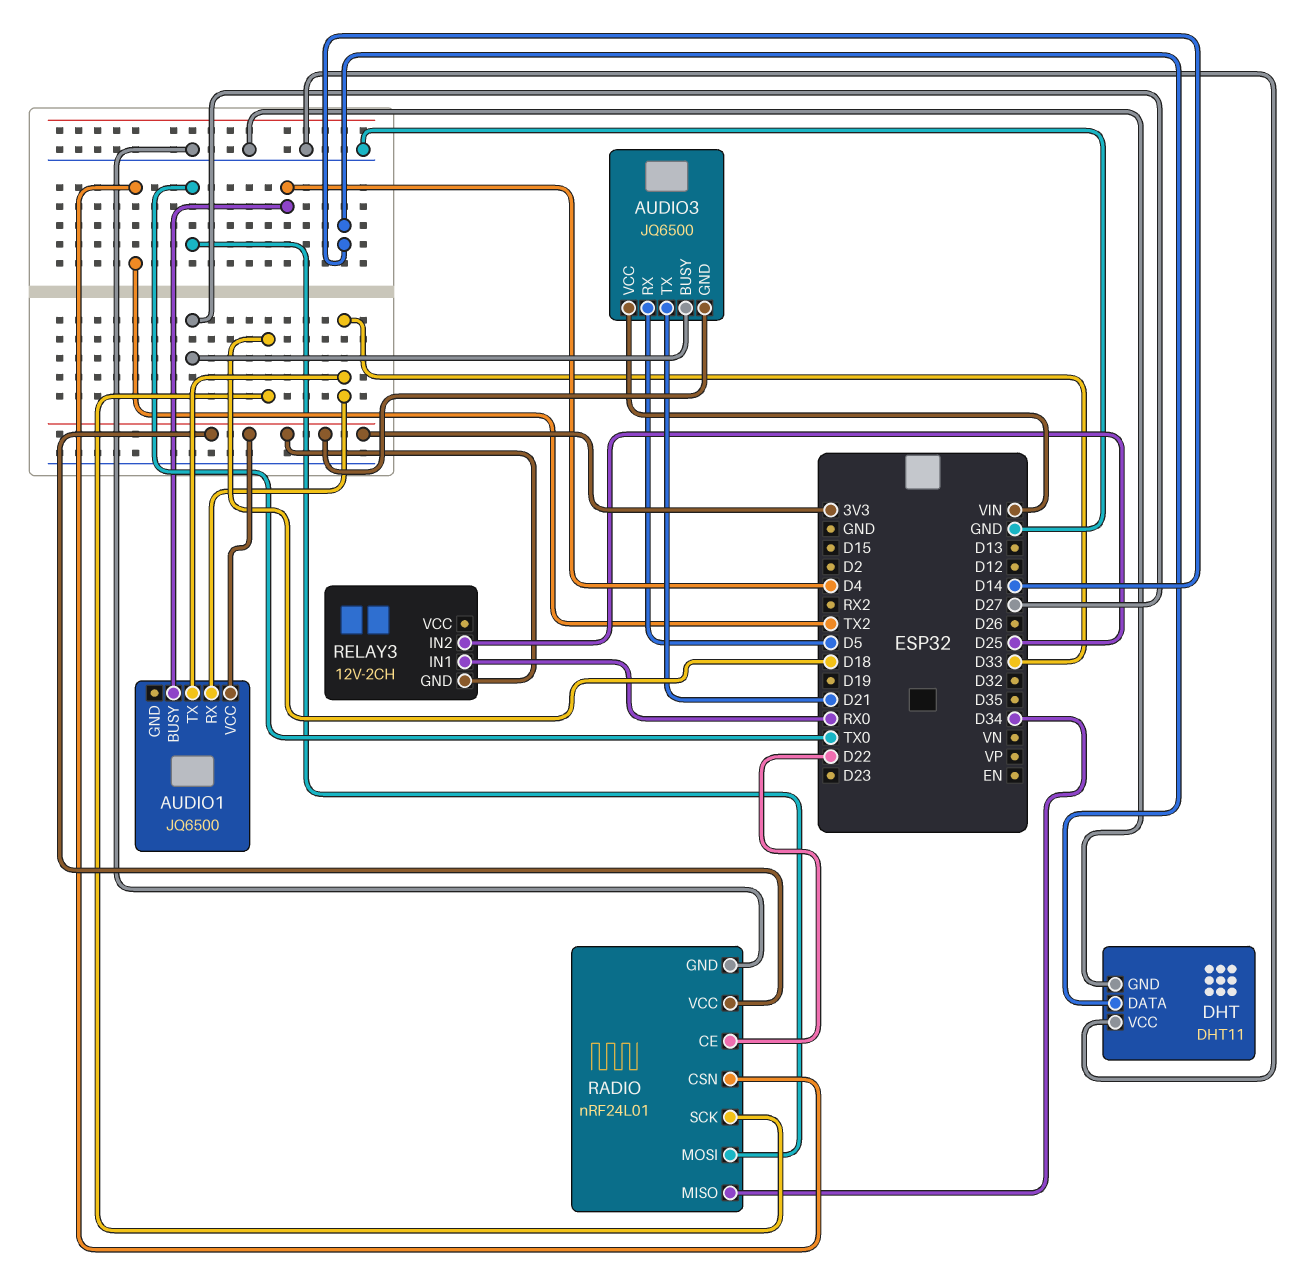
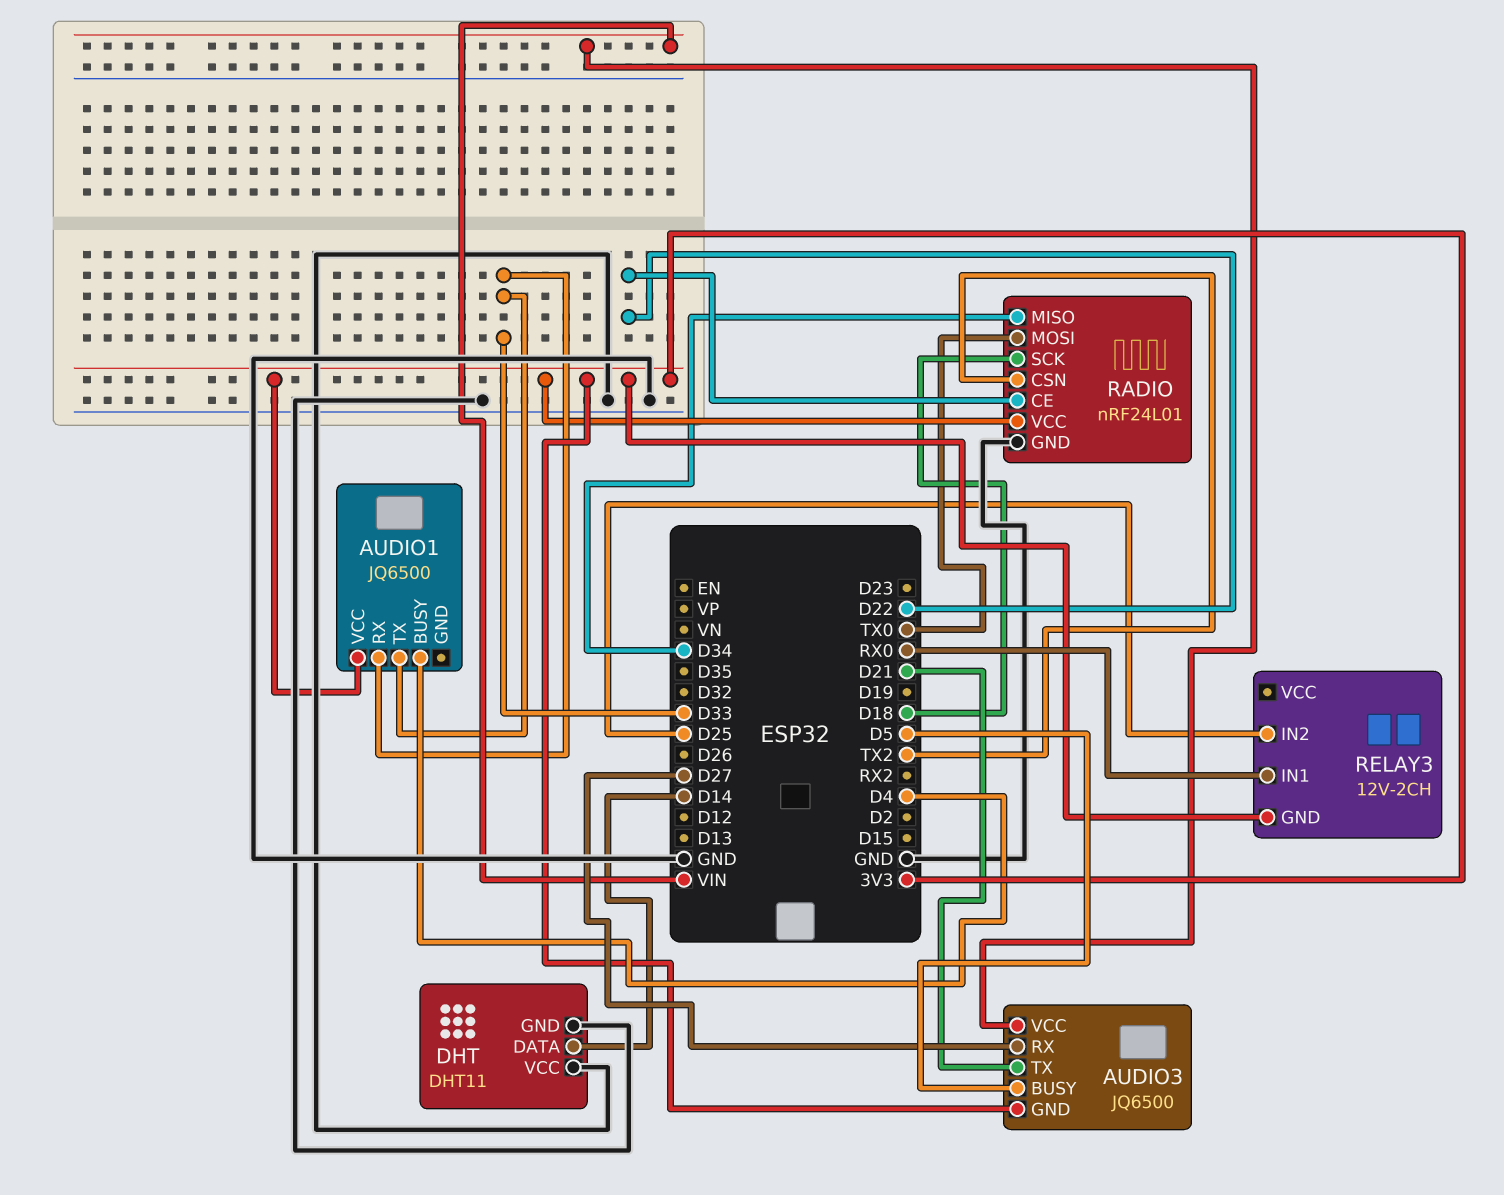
AUDIO3 pin BUSY: D27 -> D5
AUDIO3 pin RX: D5 -> D27

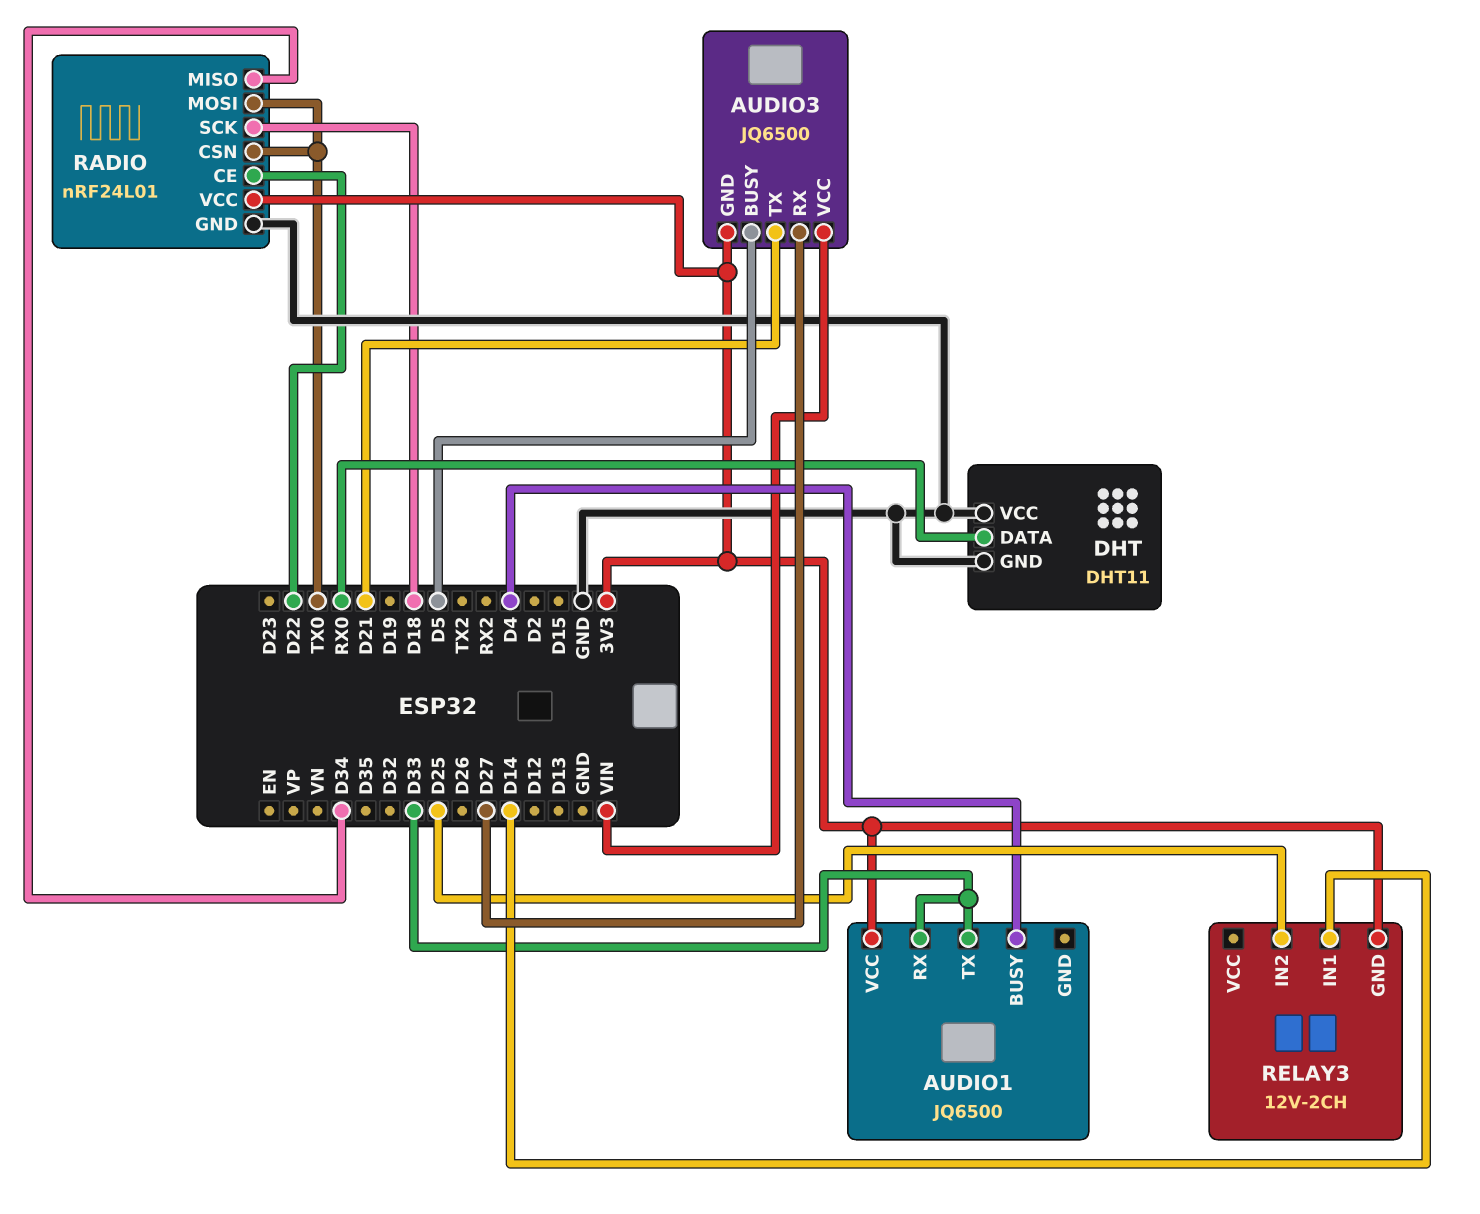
DHT pin DATA: D14 -> RX0
RADIO pin CSN: TX2 -> TX0
RELAY3 pin IN1: RX0 -> D14

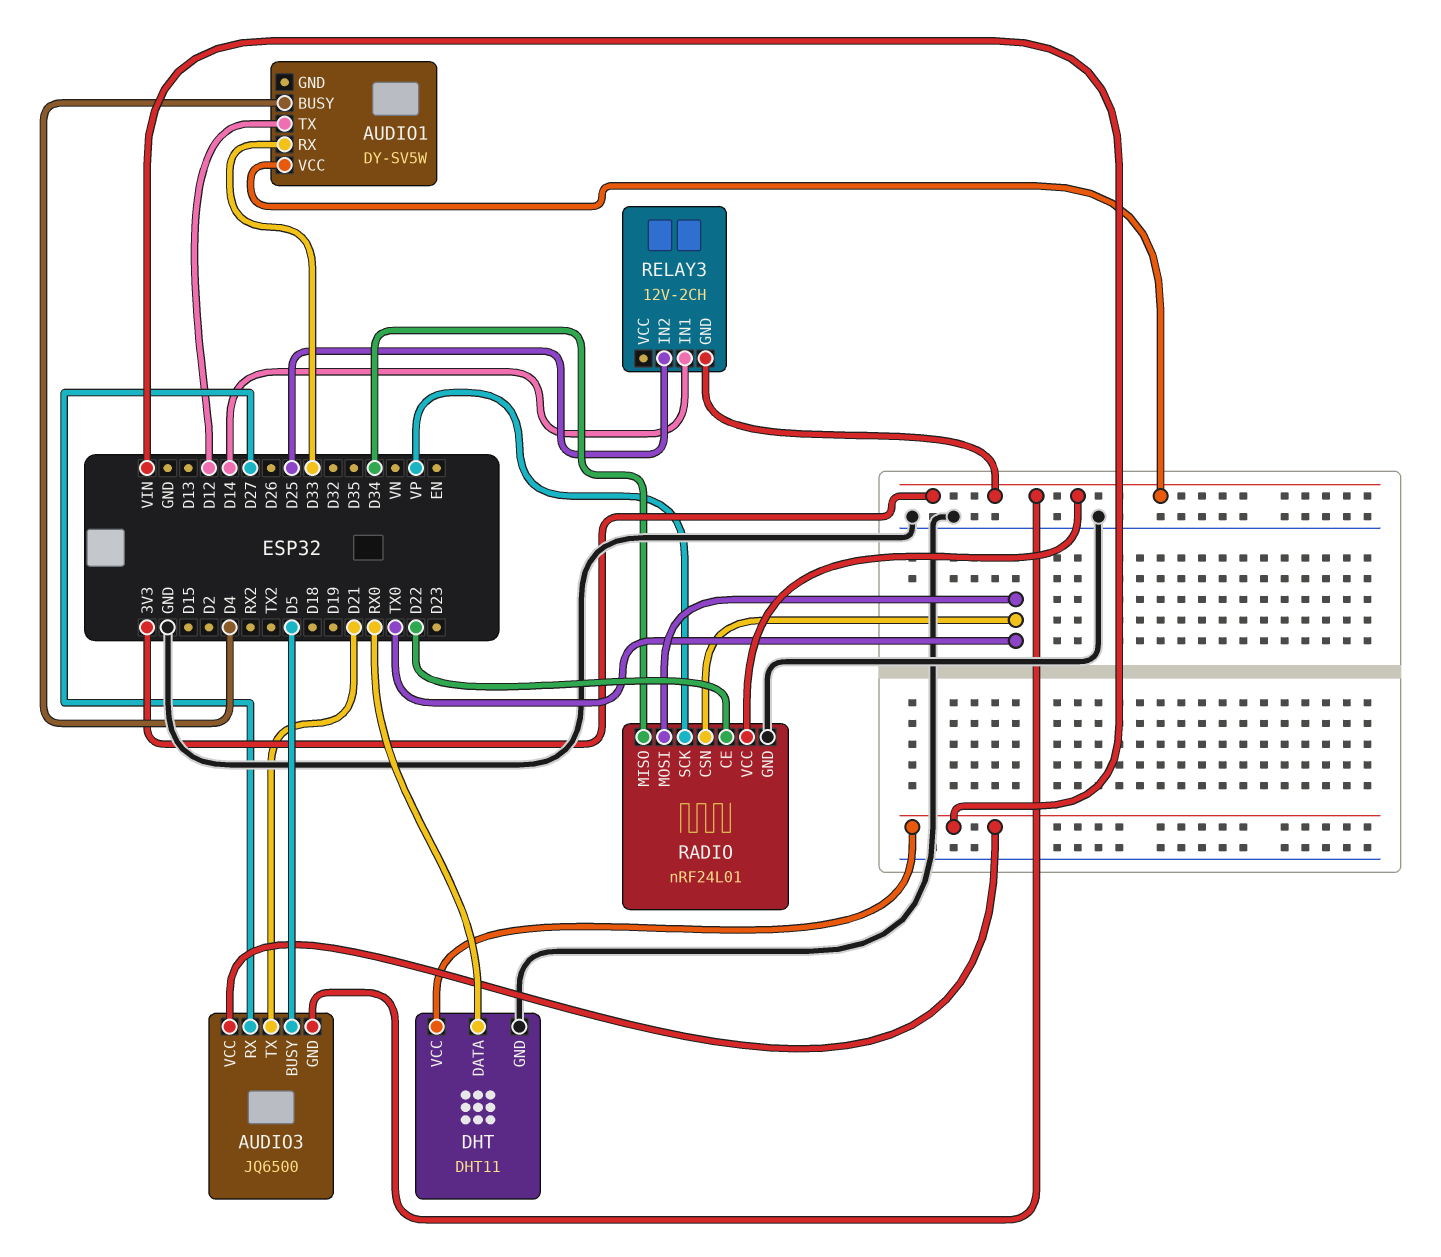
AUDIO1: JQ6500 -> DY-SV5W
AUDIO1 pin TX: D33 -> D12
DHT pin VCC: GND -> VIN
RADIO pin SCK: D18 -> VP

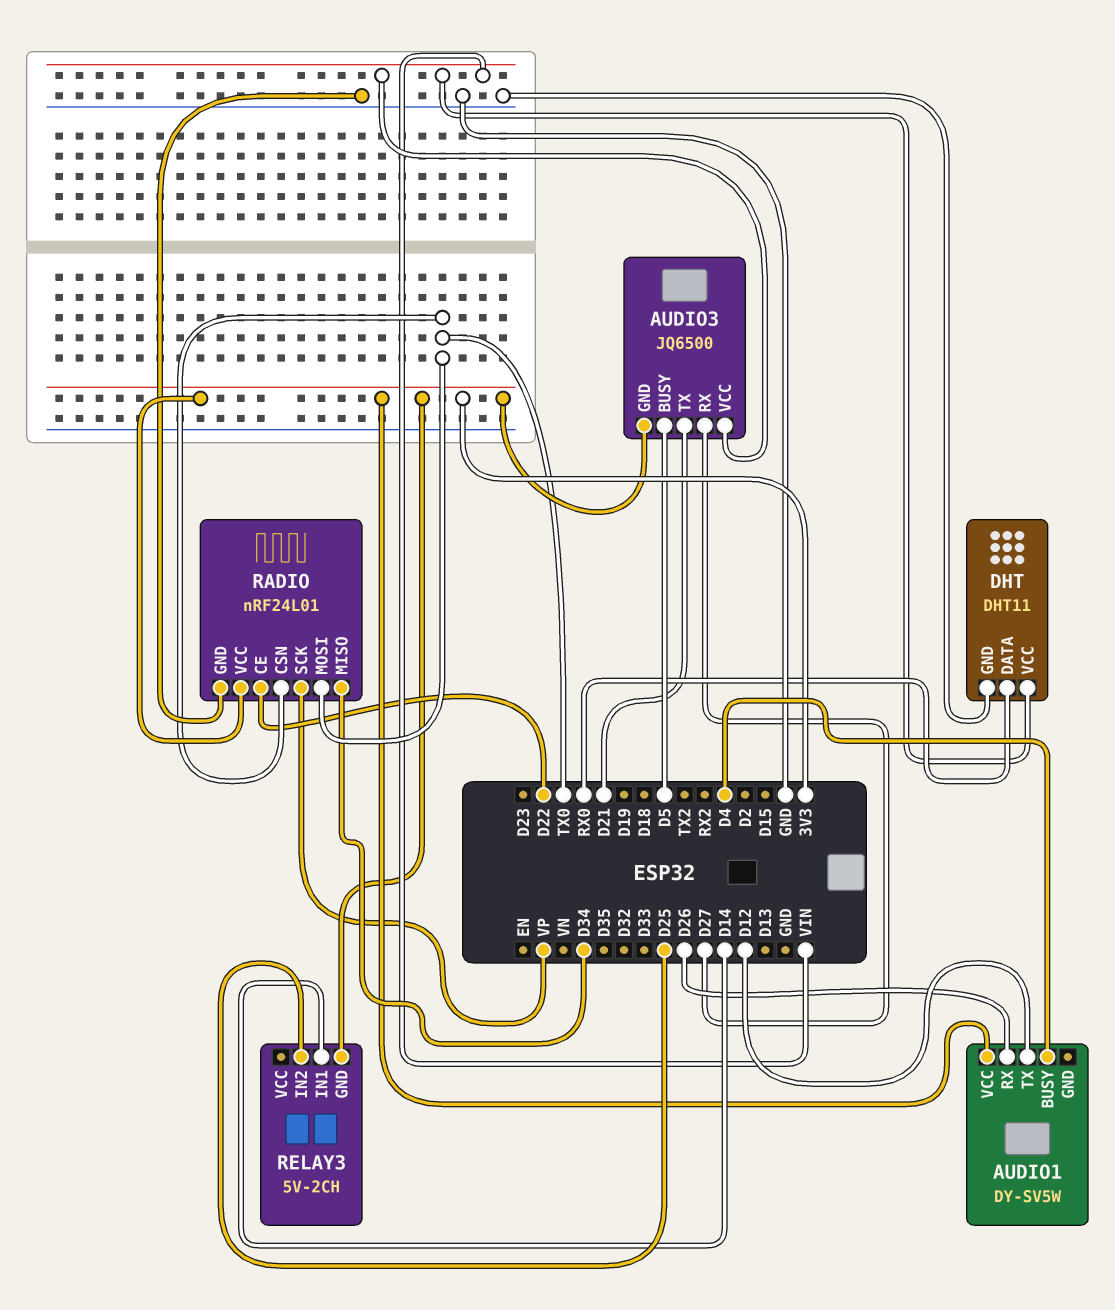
AUDIO1 pin RX: D33 -> D26
RELAY3: 12V-2CH -> 5V-2CH

